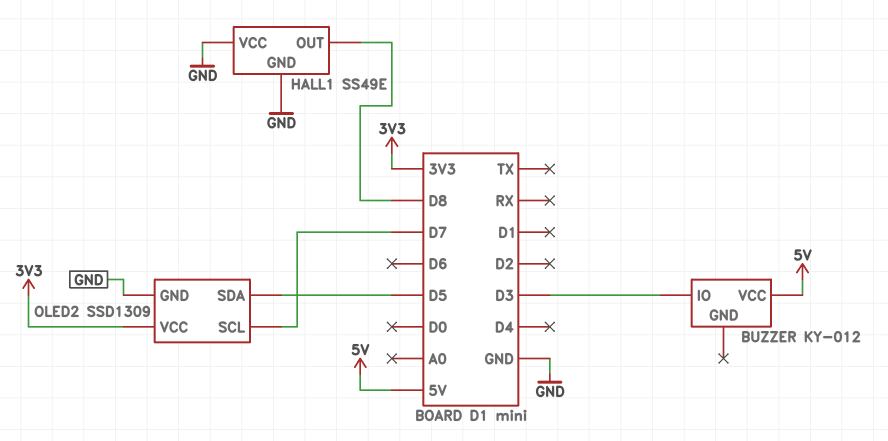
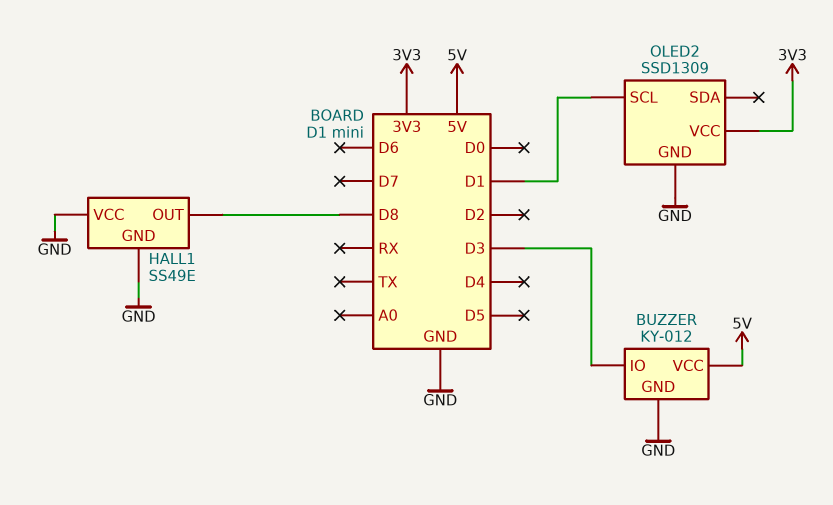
BUZZER pin GND: none -> GND
OLED2 pin SCL: D7 -> D1
OLED2 pin SDA: D5 -> none

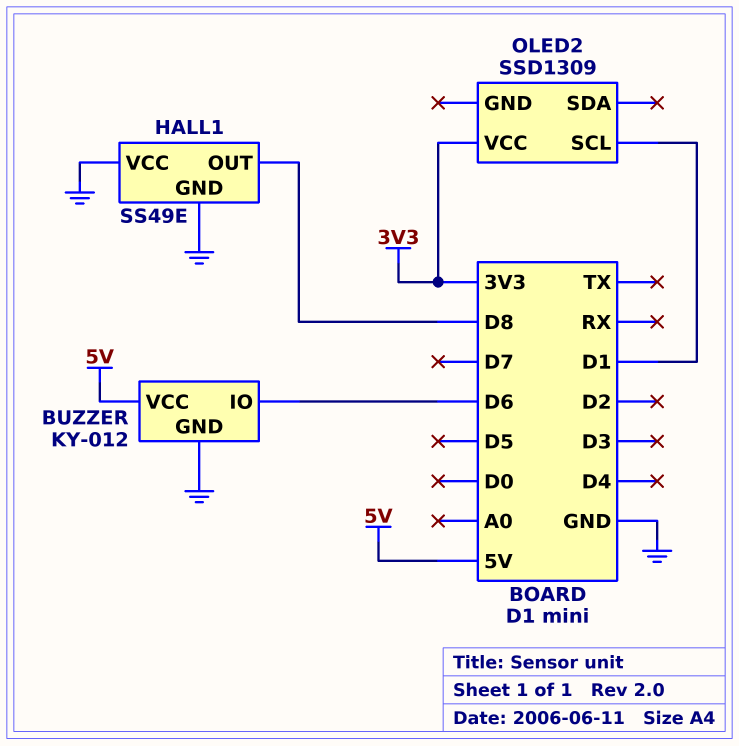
BUZZER pin IO: D3 -> D6
OLED2 pin GND: GND -> none

